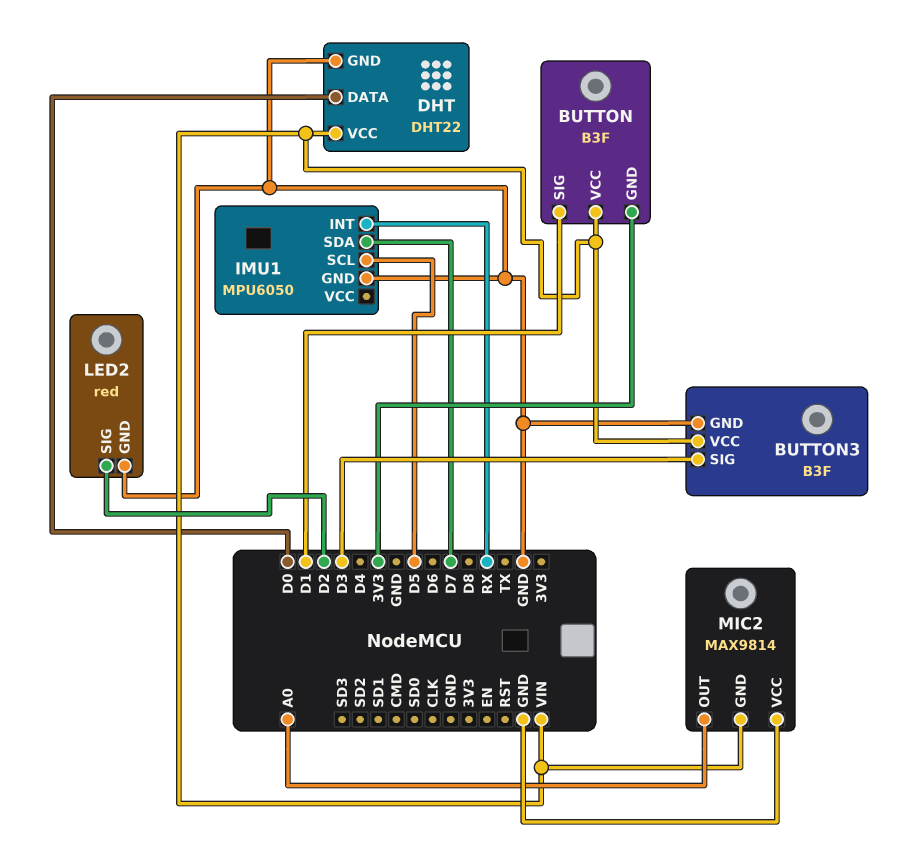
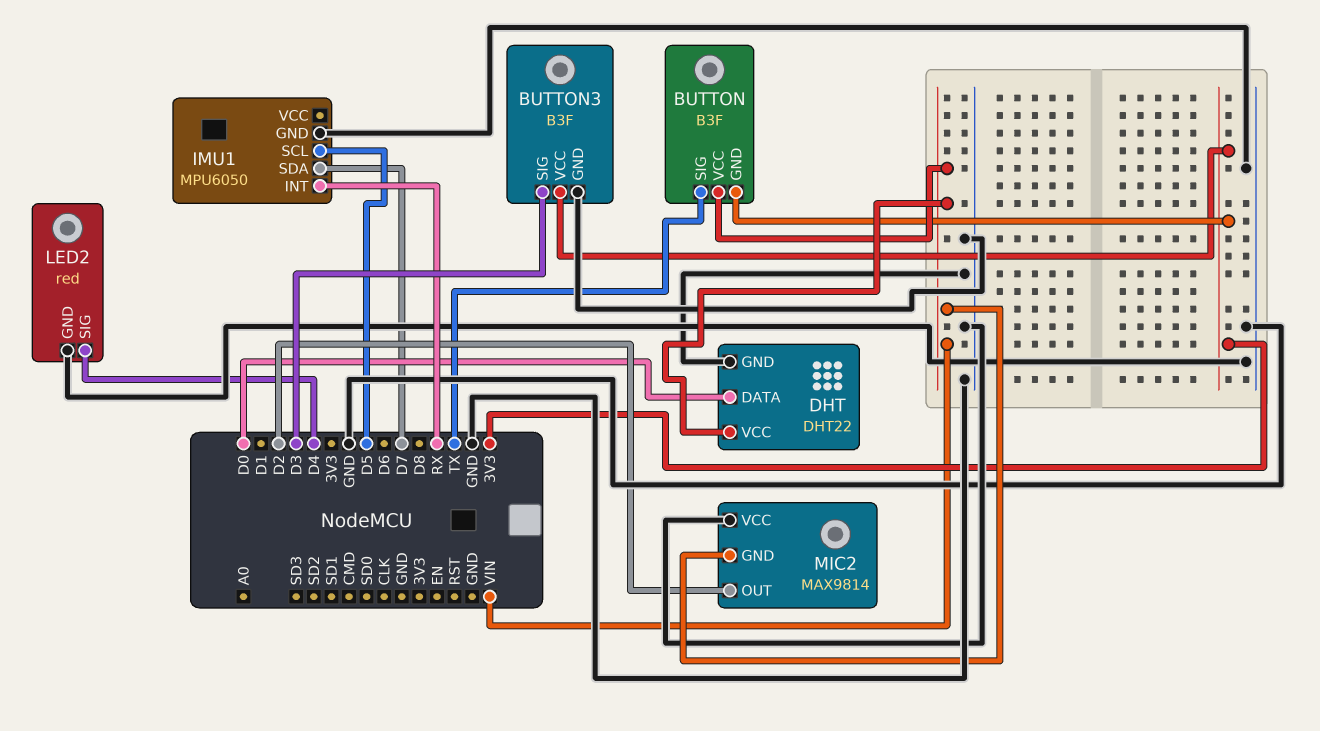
BUTTON pin SIG: D1 -> TX
BUTTON3 pin VCC: VIN -> 3V3
LED2 pin SIG: D2 -> D4
MIC2 pin OUT: A0 -> D2

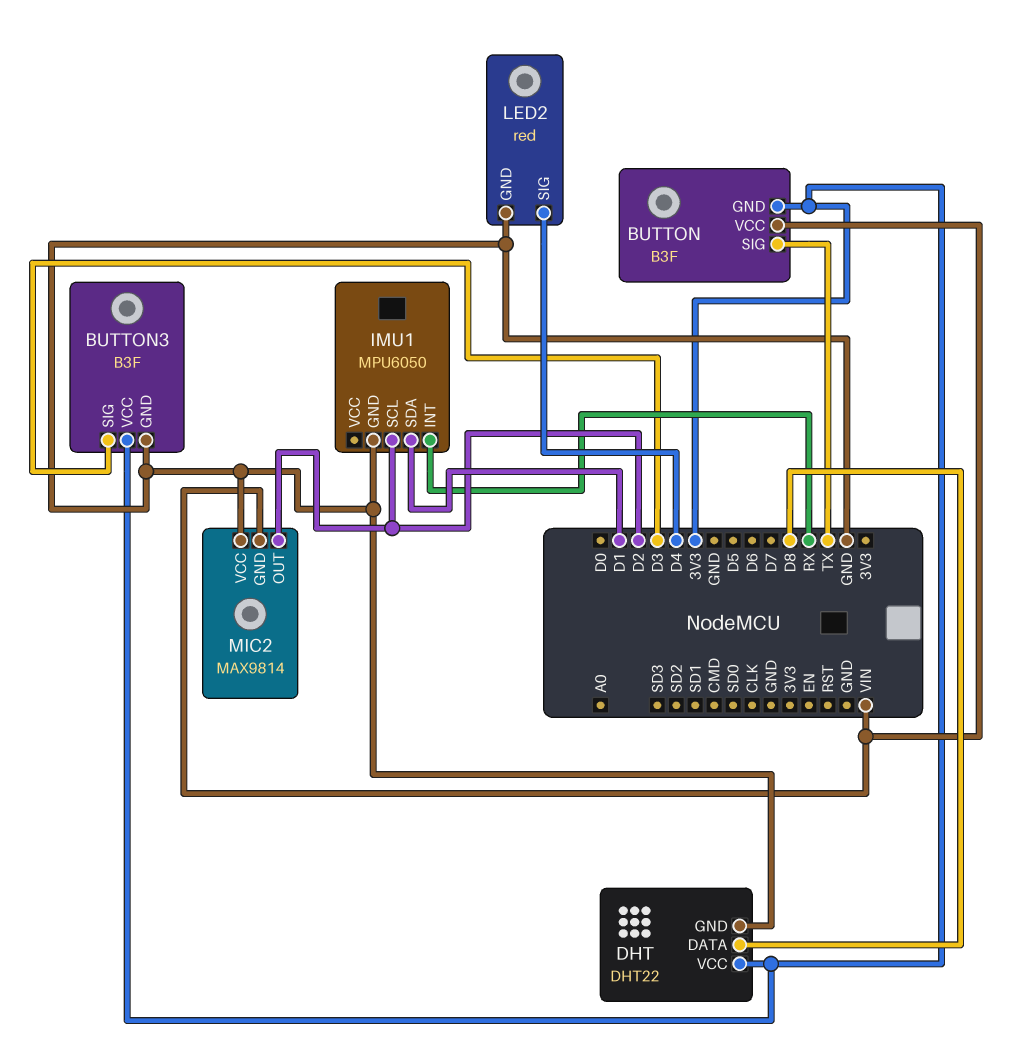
DHT pin DATA: D0 -> D8
DHT pin VCC: VIN -> 3V3
IMU1 pin SCL: D5 -> D2
IMU1 pin SDA: D7 -> D1

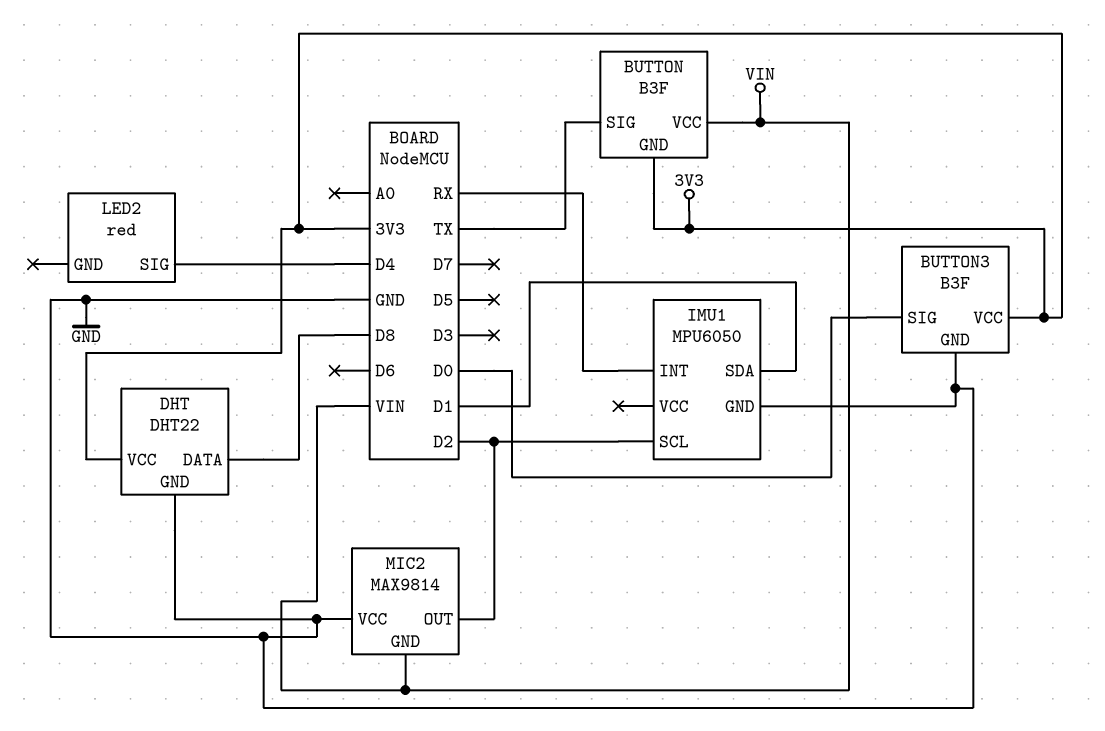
BUTTON3 pin SIG: D3 -> D0
LED2 pin GND: GND -> none

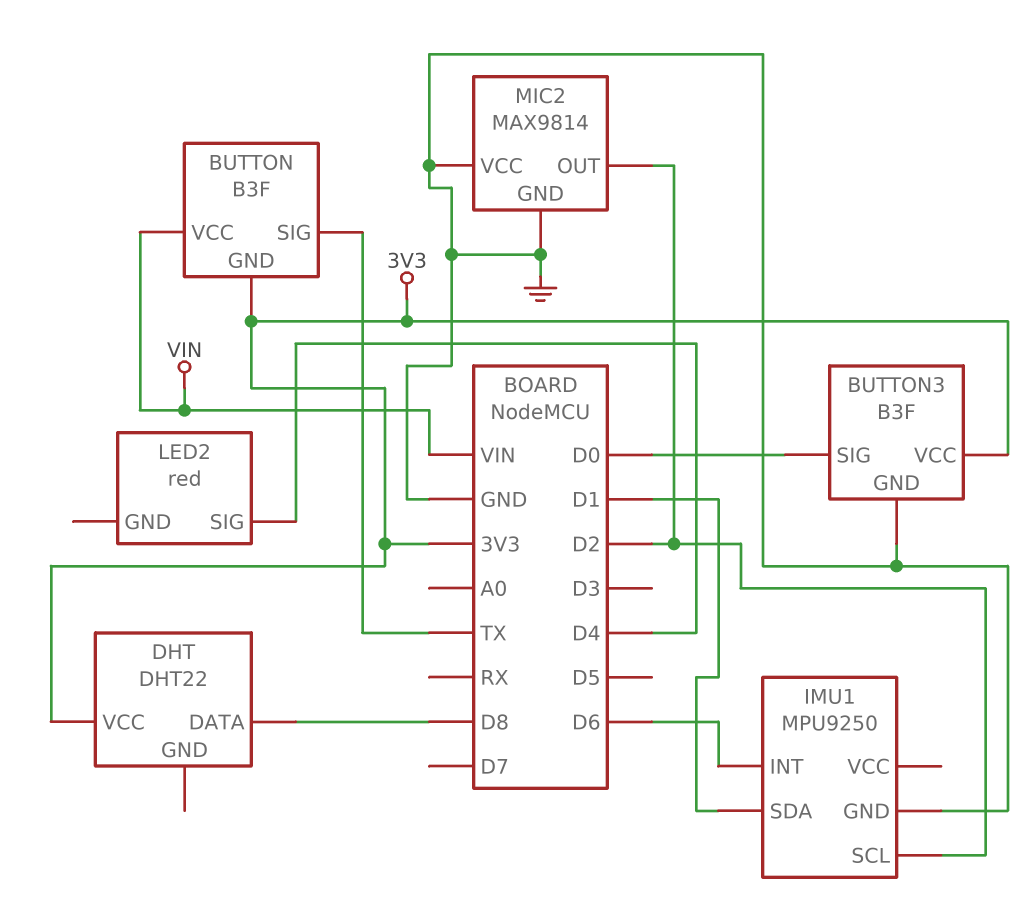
DHT pin GND: GND -> none
IMU1: MPU6050 -> MPU9250
IMU1 pin INT: RX -> D6
MIC2 pin GND: VIN -> GND

